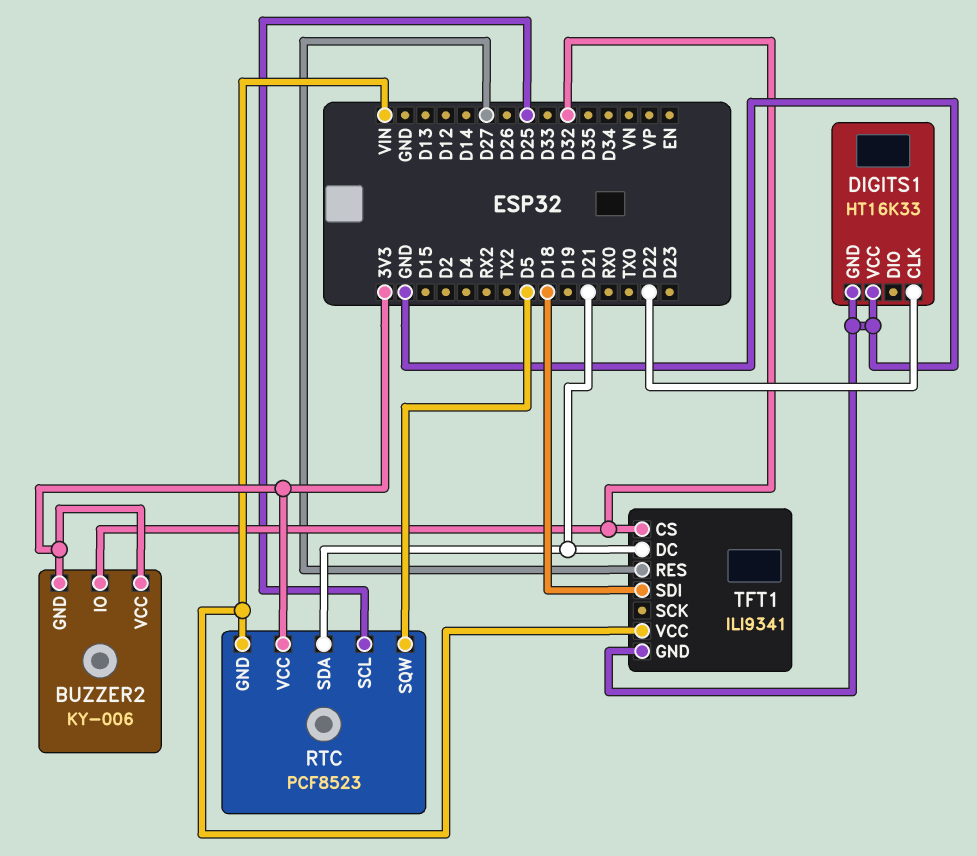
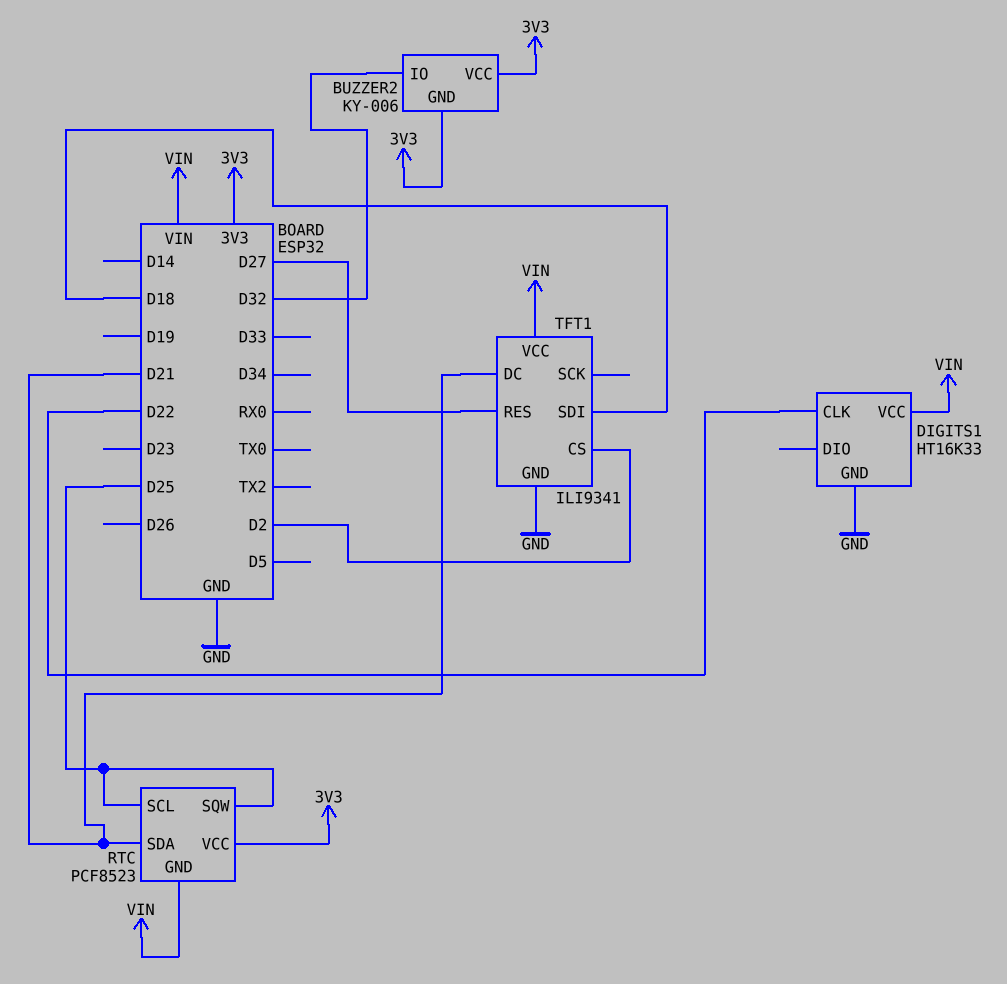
DIGITS1 pin VCC: GND -> VIN
RTC pin SQW: D5 -> D25
TFT1 pin CS: D32 -> D2

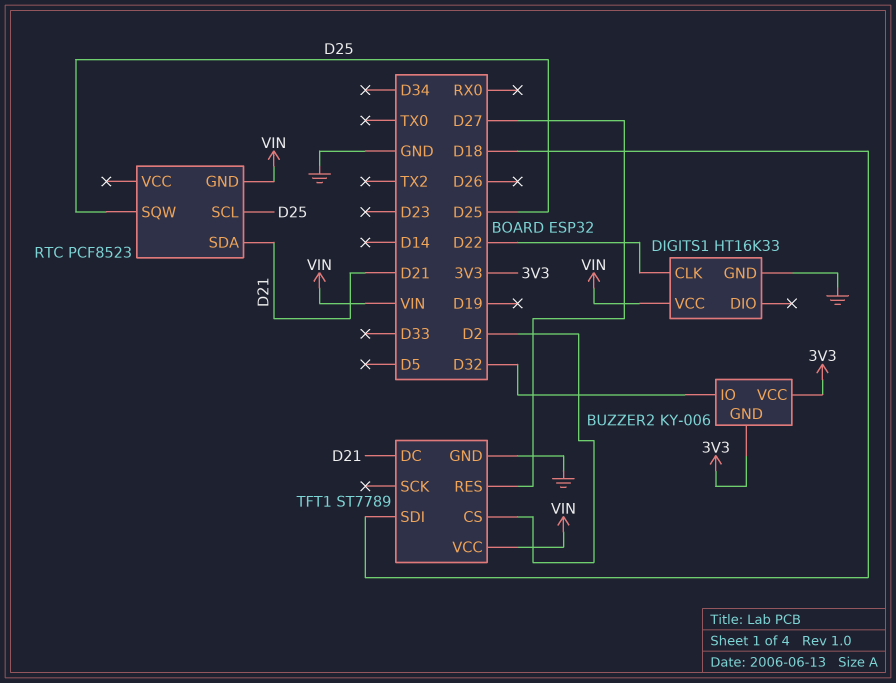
RTC pin VCC: 3V3 -> none
TFT1: ILI9341 -> ST7789

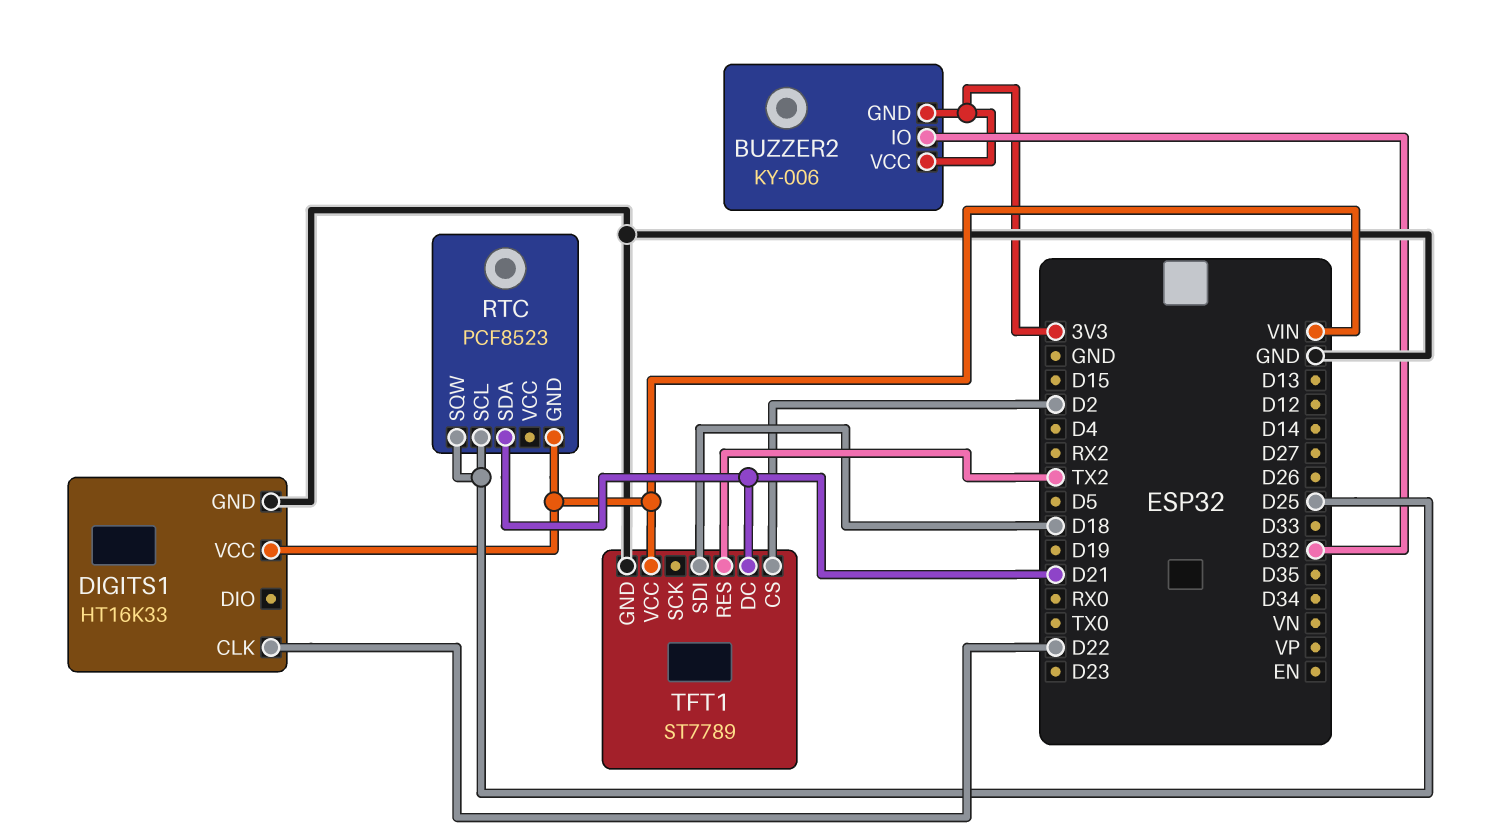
TFT1 pin RES: D27 -> TX2

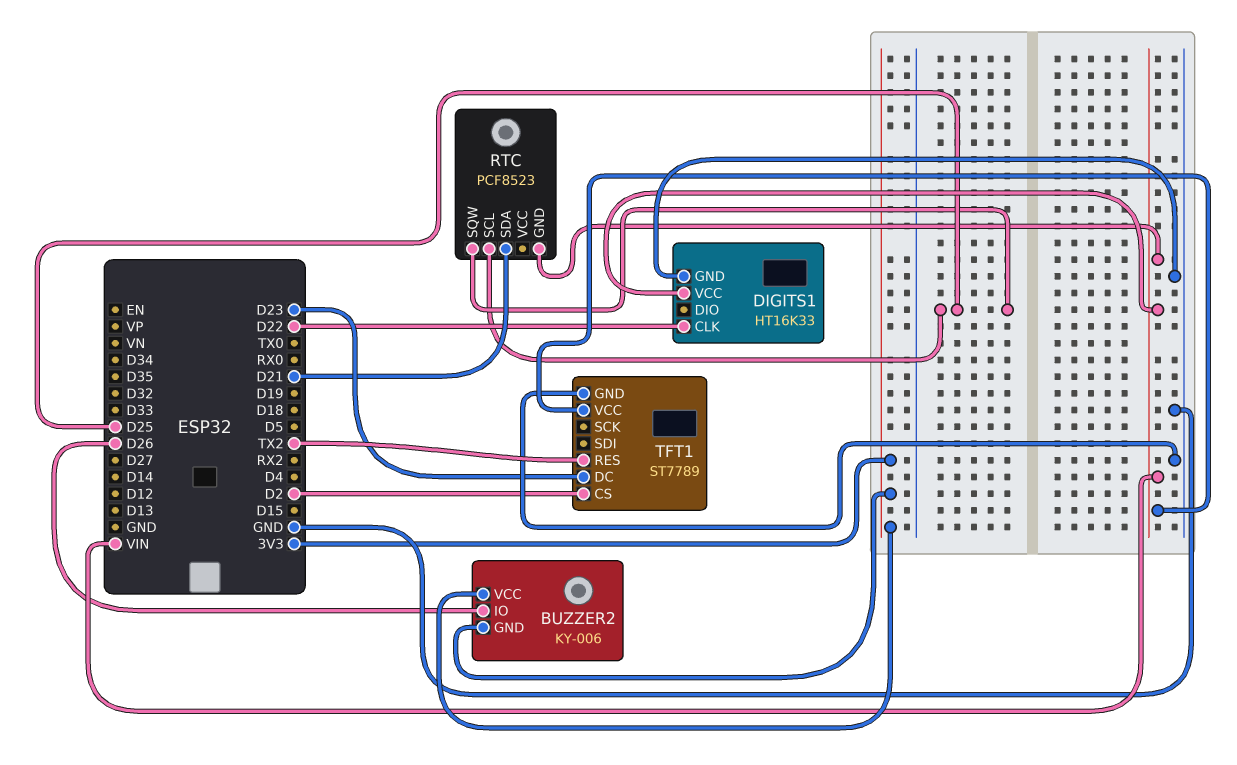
BUZZER2 pin IO: D32 -> D26
TFT1 pin DC: D21 -> D23
TFT1 pin SDI: D18 -> none

